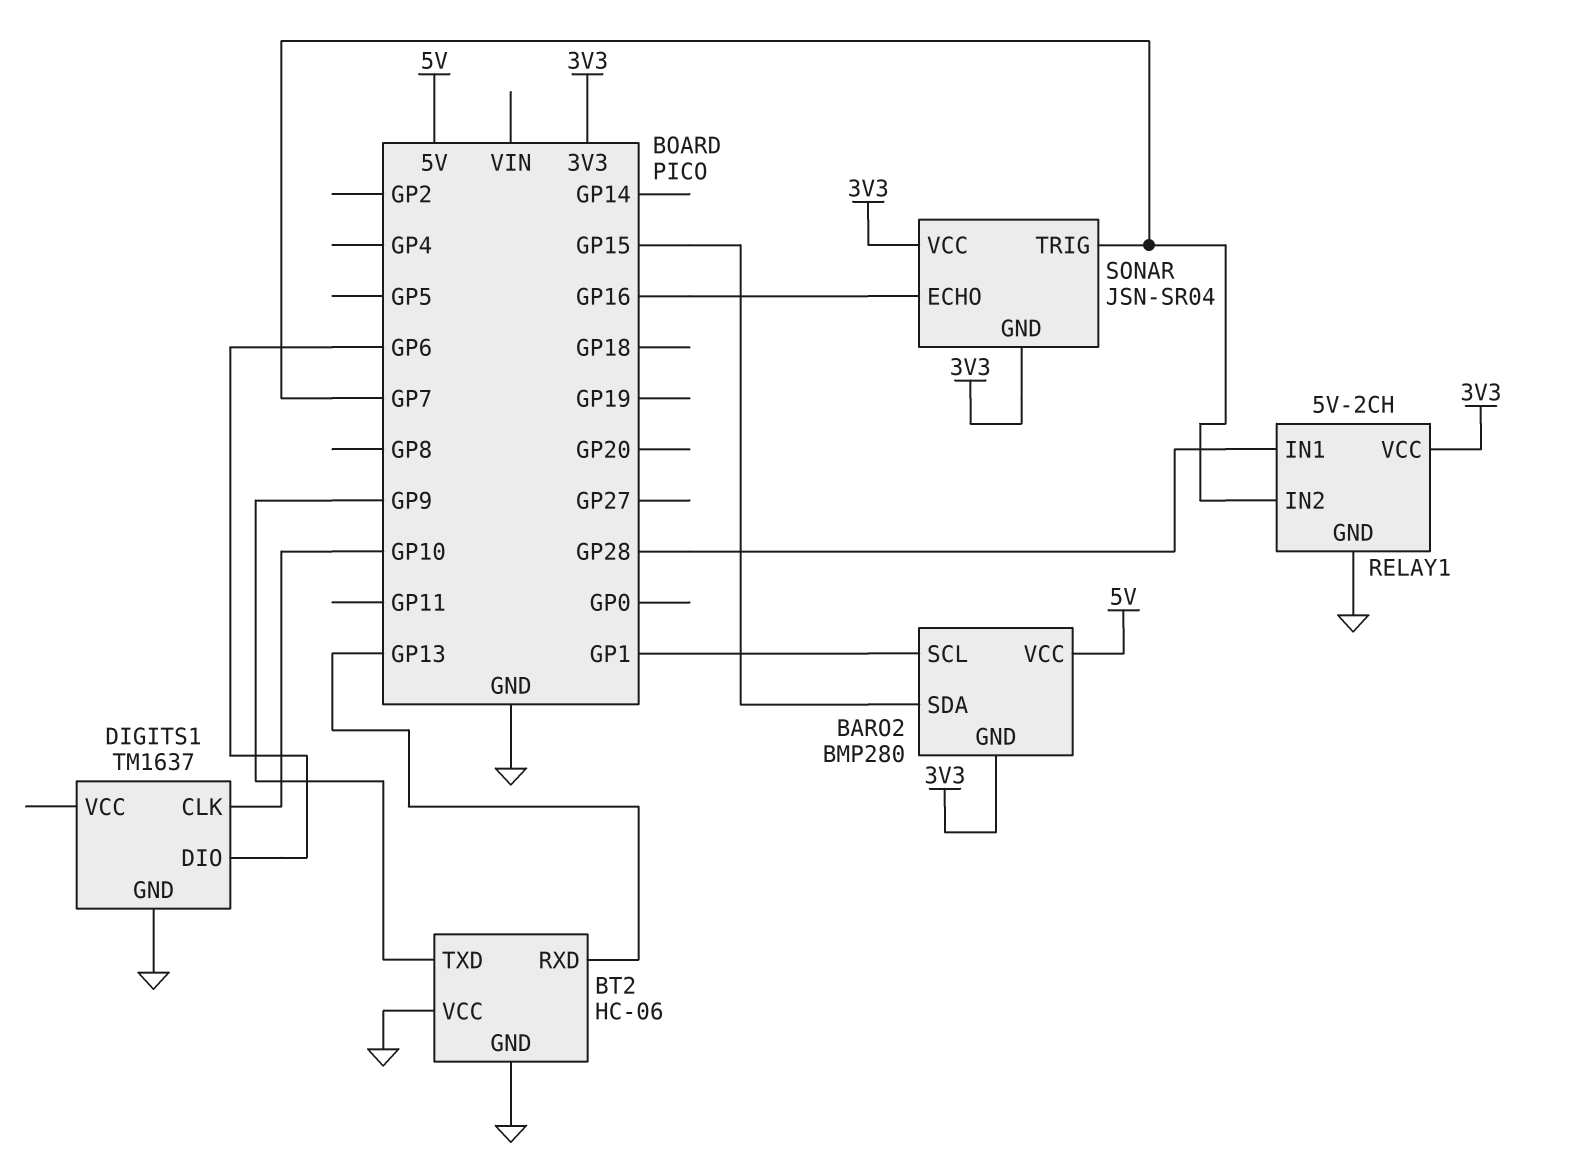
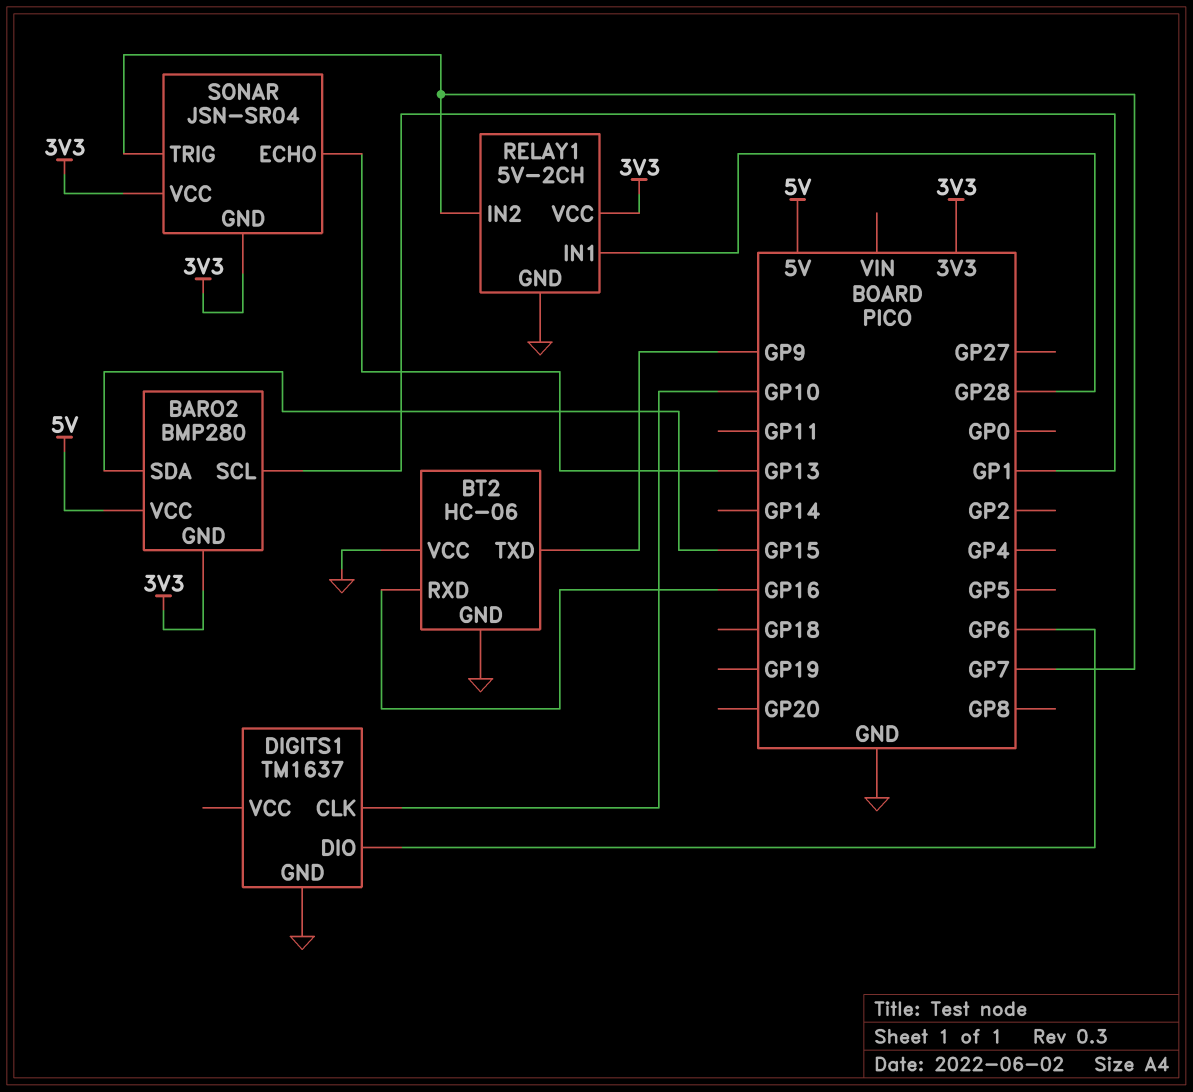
BT2 pin RXD: GP13 -> GP16
SONAR pin ECHO: GP16 -> GP13

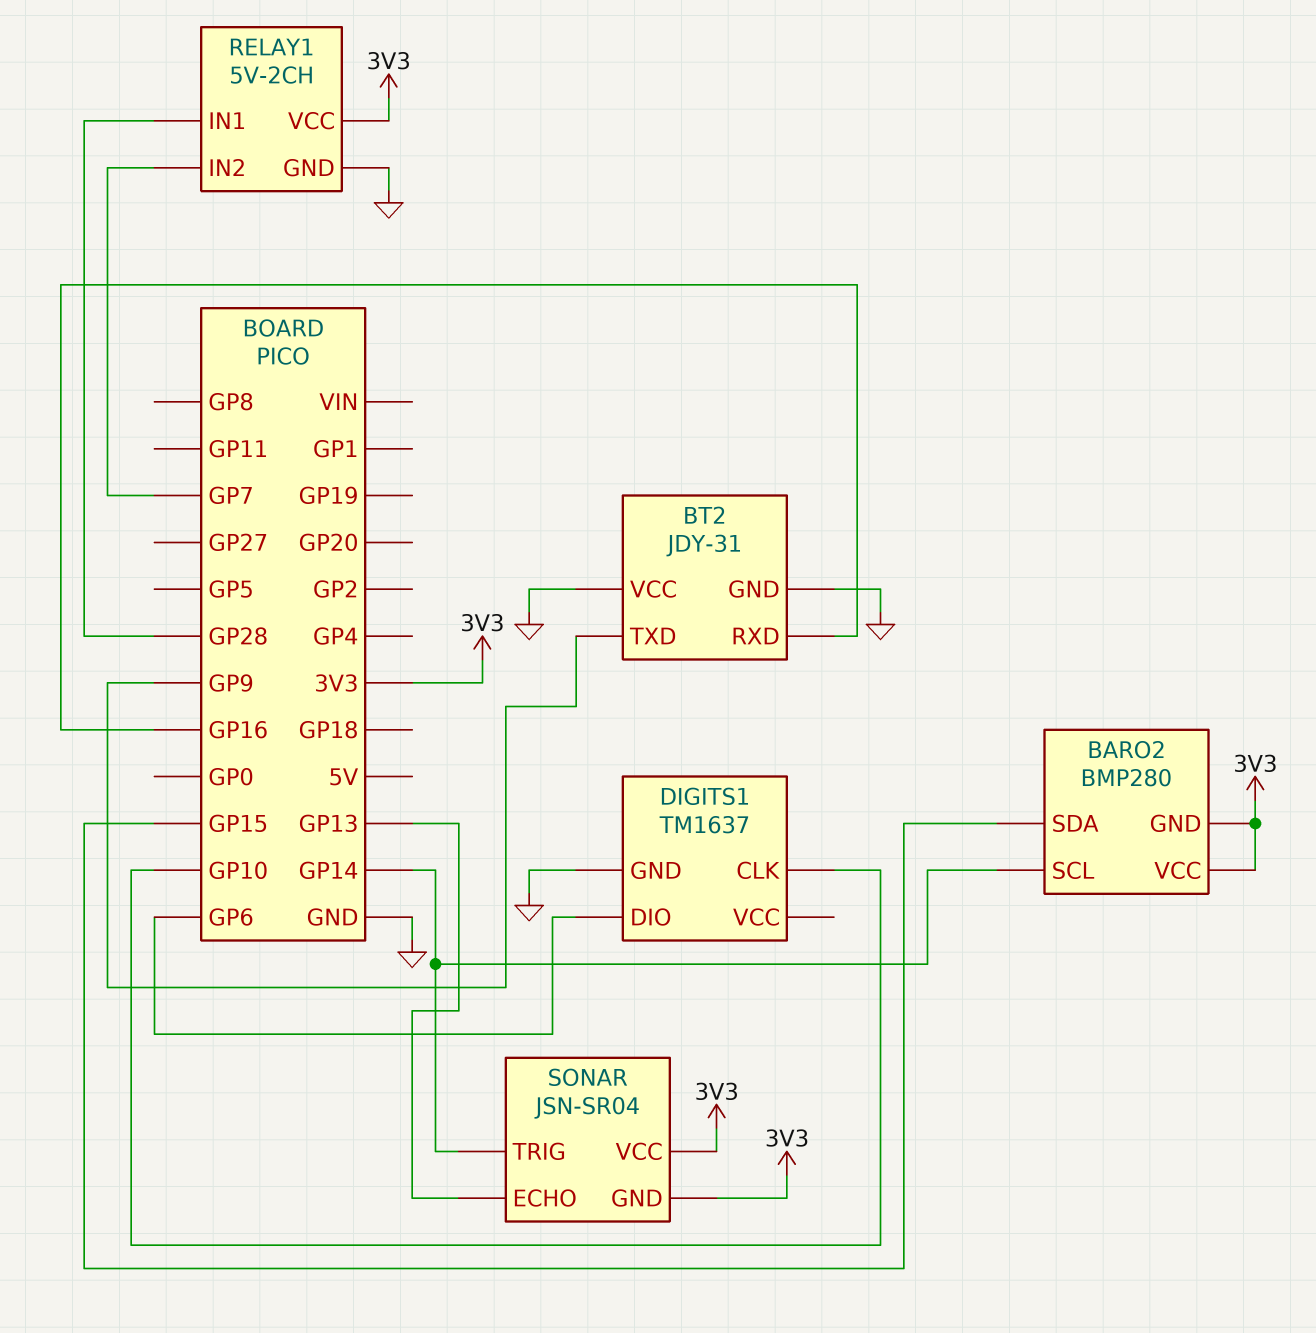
BARO2 pin SCL: GP1 -> GP14
BARO2 pin VCC: 5V -> 3V3
BT2: HC-06 -> JDY-31
SONAR pin TRIG: GP7 -> GP14

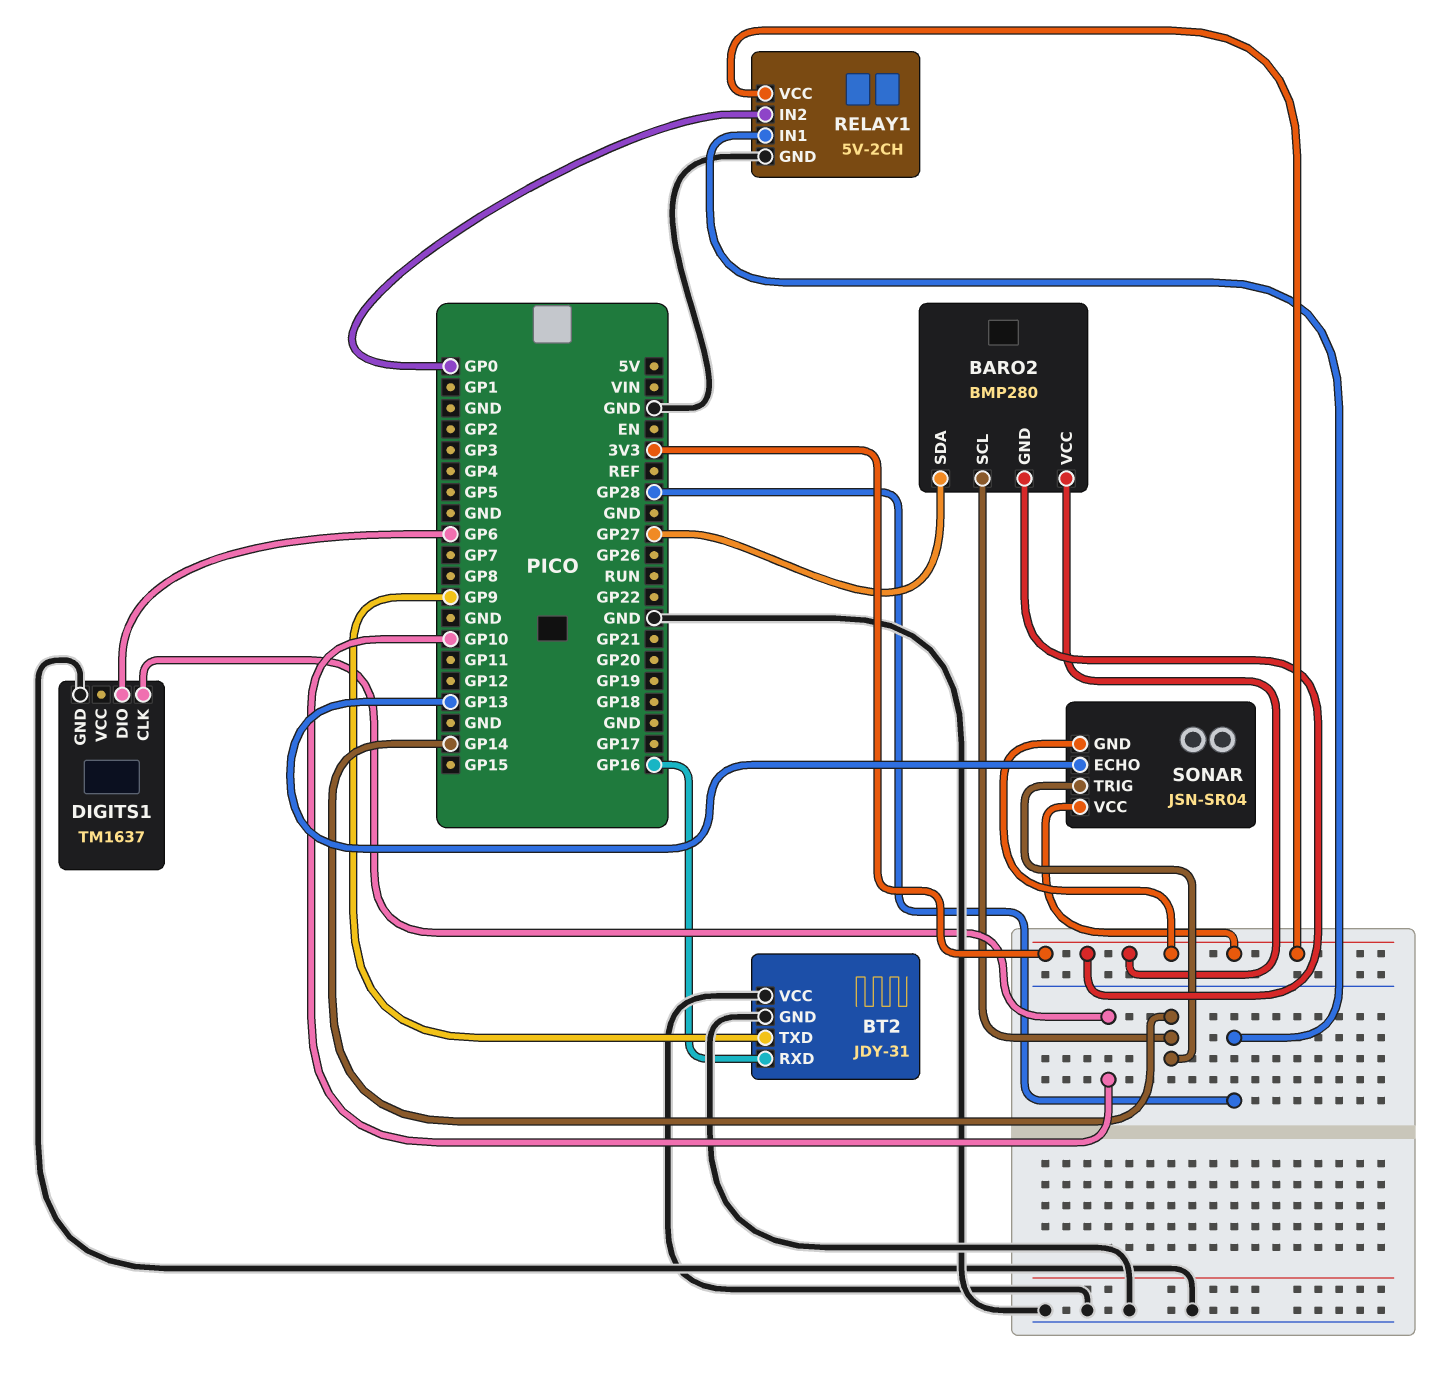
BARO2 pin SDA: GP15 -> GP27
RELAY1 pin IN2: GP7 -> GP0

